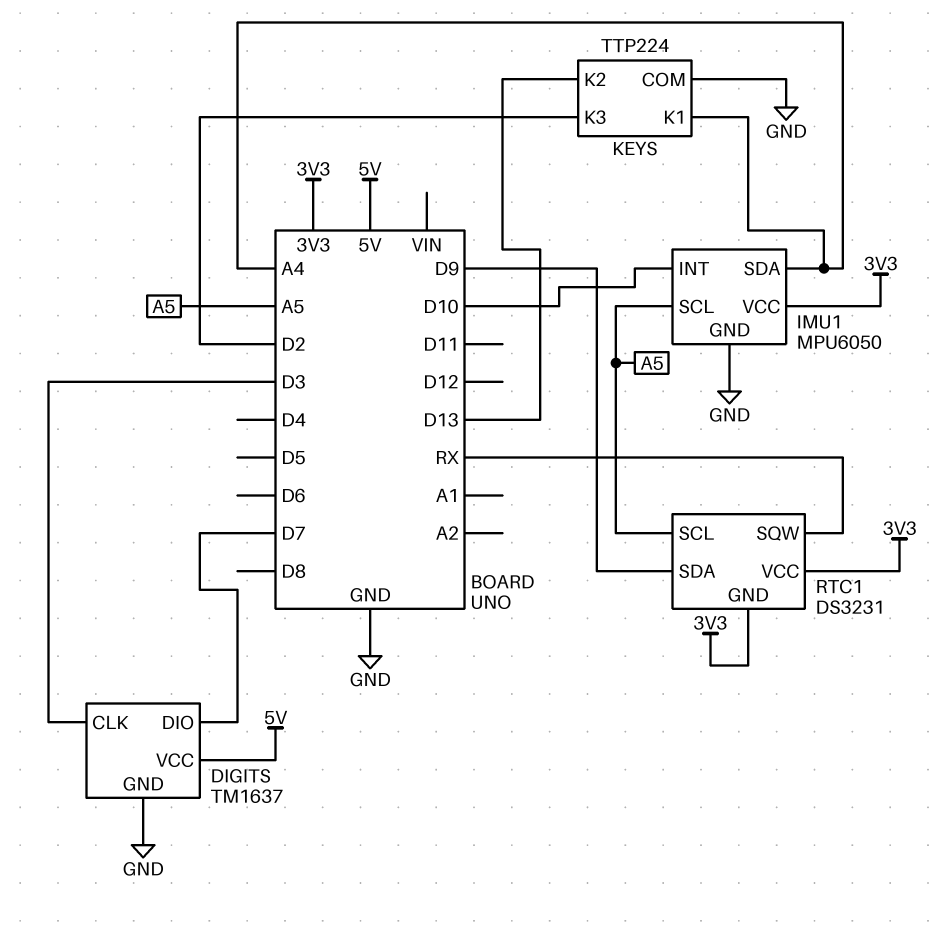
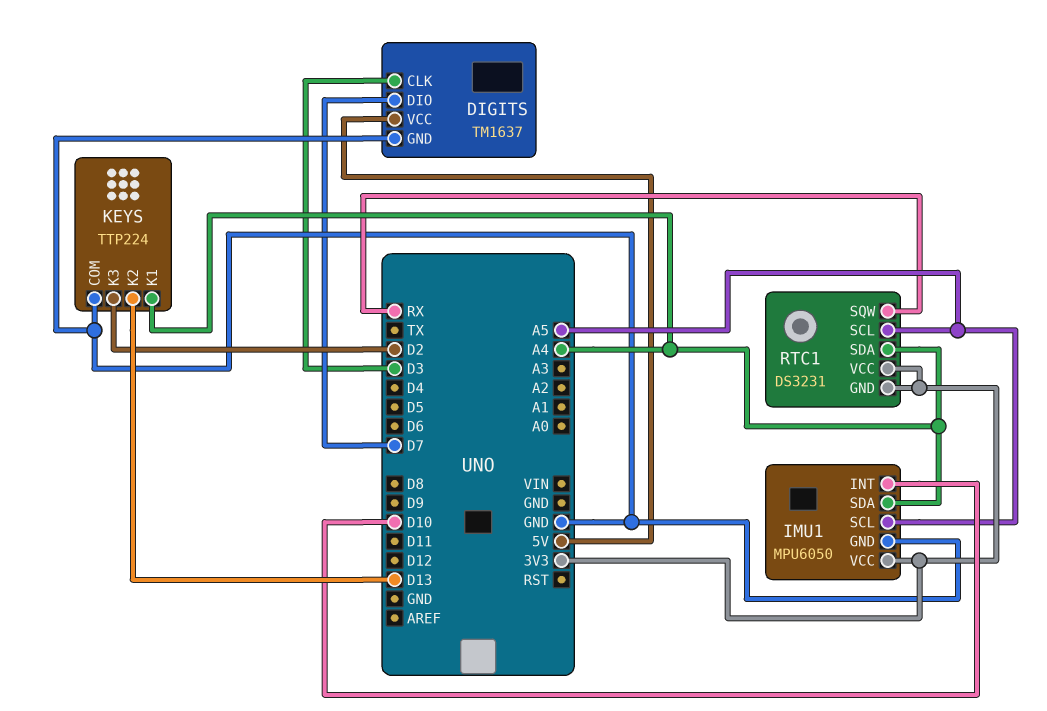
RTC1 pin SDA: D9 -> A4

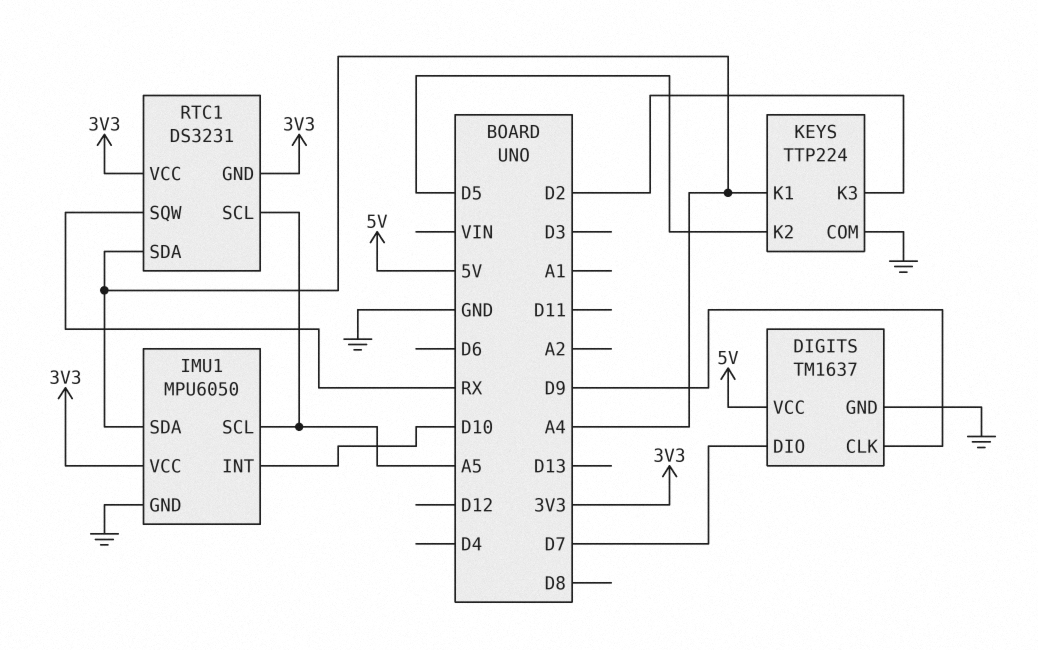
DIGITS pin CLK: D3 -> D9
KEYS pin K2: D13 -> D5

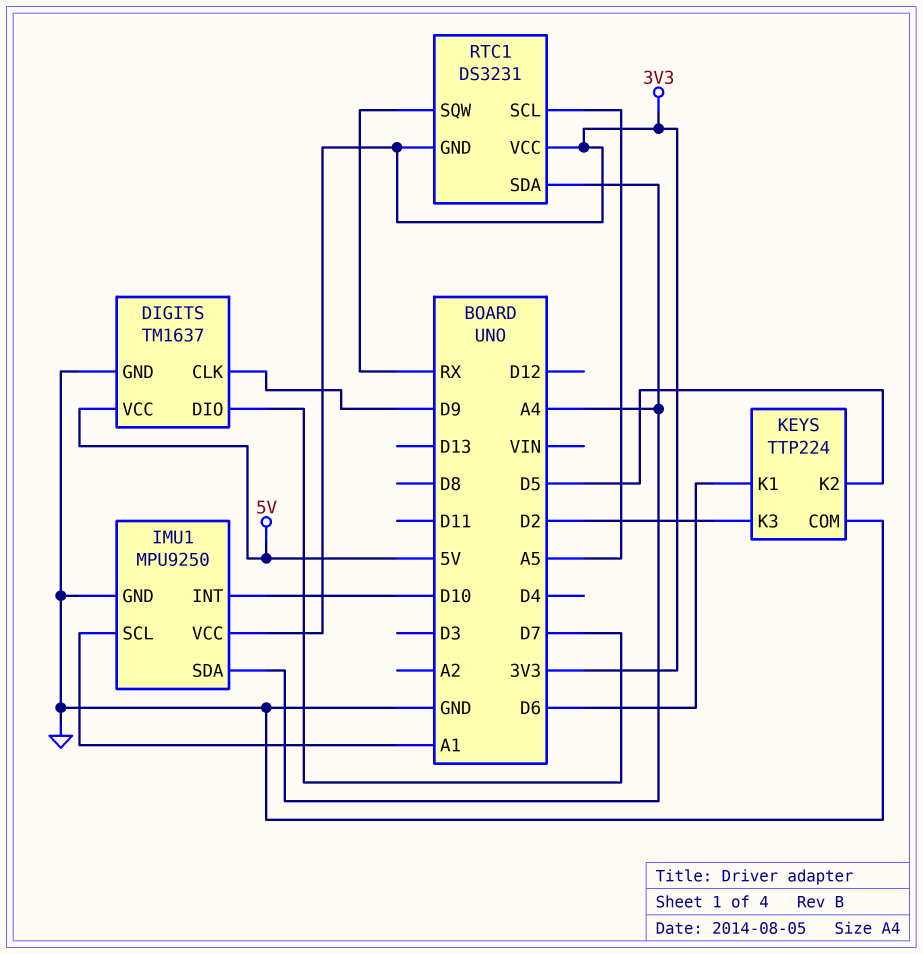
IMU1: MPU6050 -> MPU9250
IMU1 pin SCL: A5 -> A1
KEYS pin K1: A4 -> D6

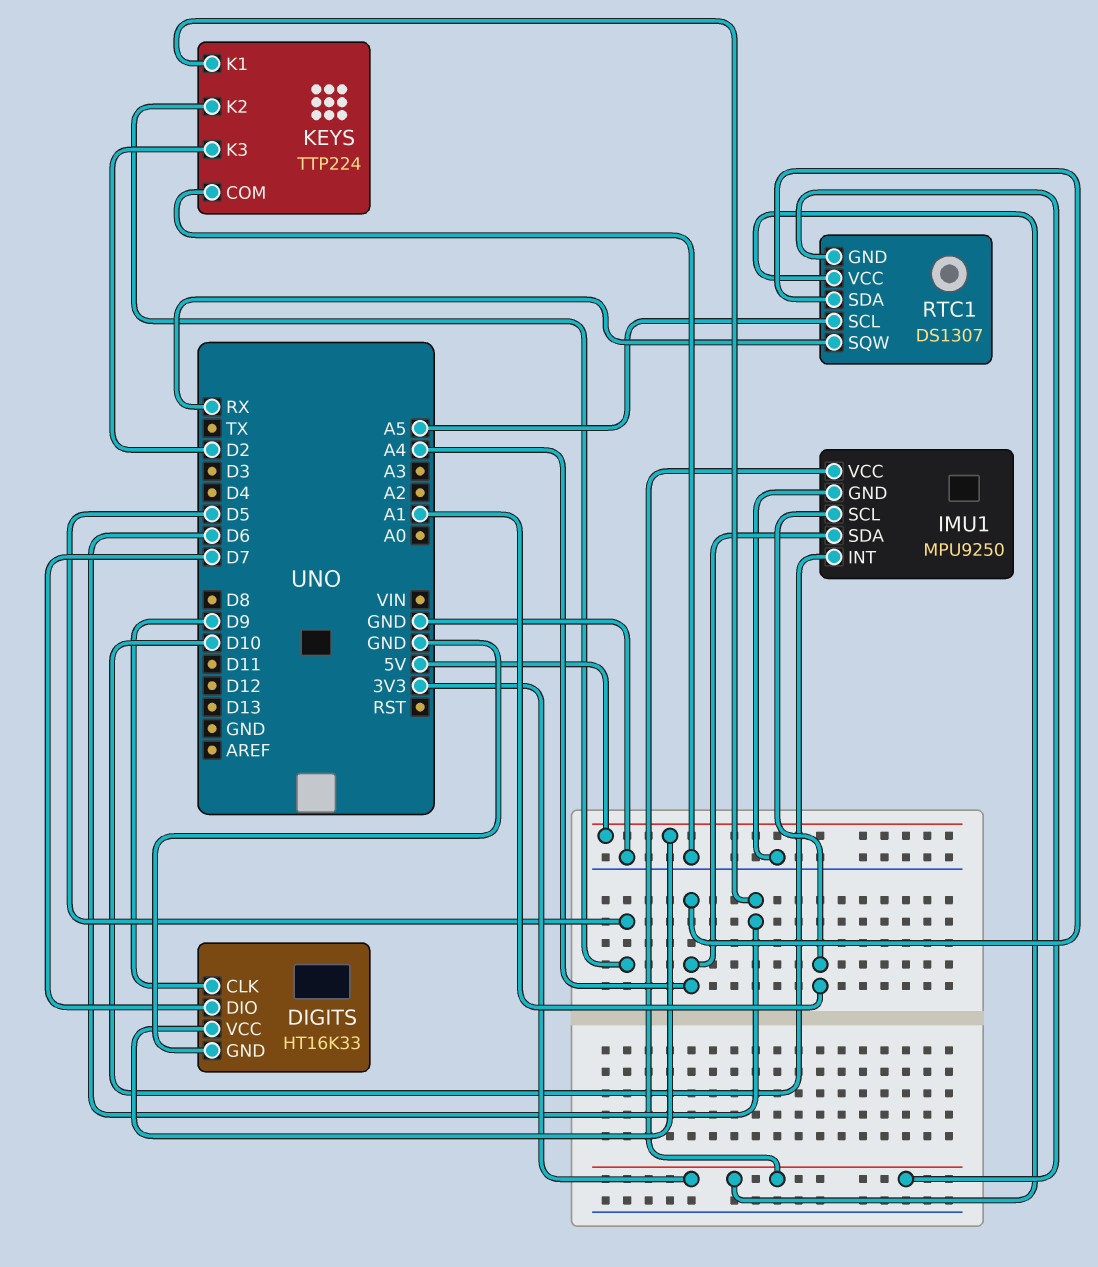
DIGITS: TM1637 -> HT16K33
RTC1: DS3231 -> DS1307

